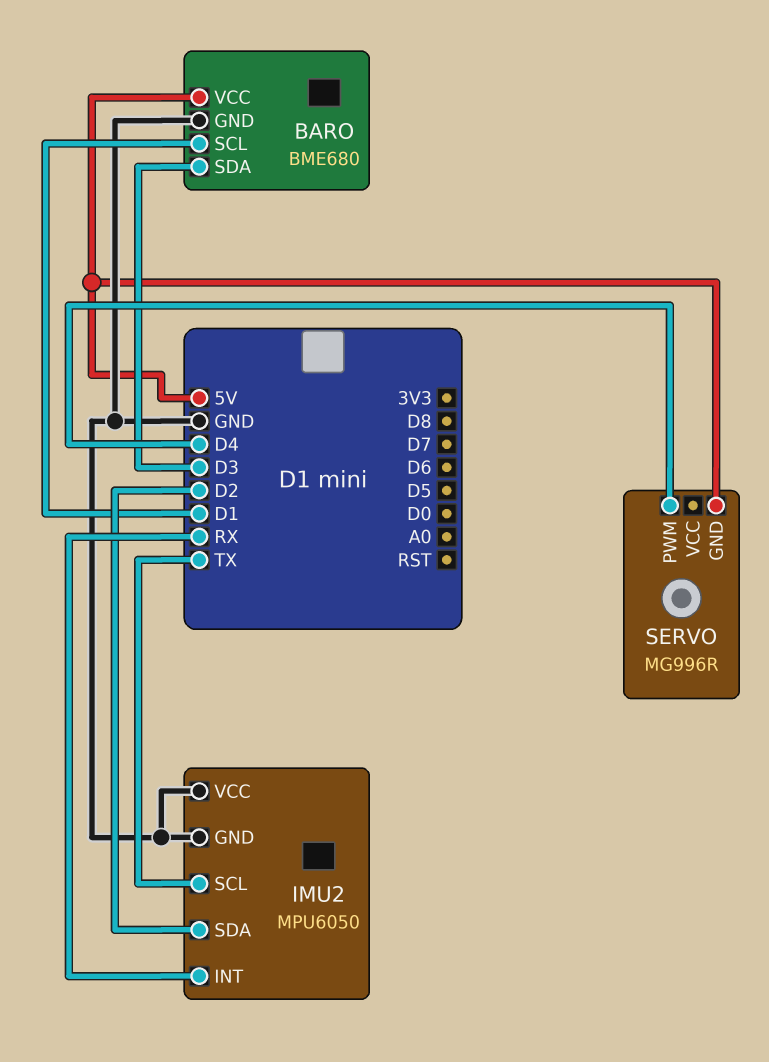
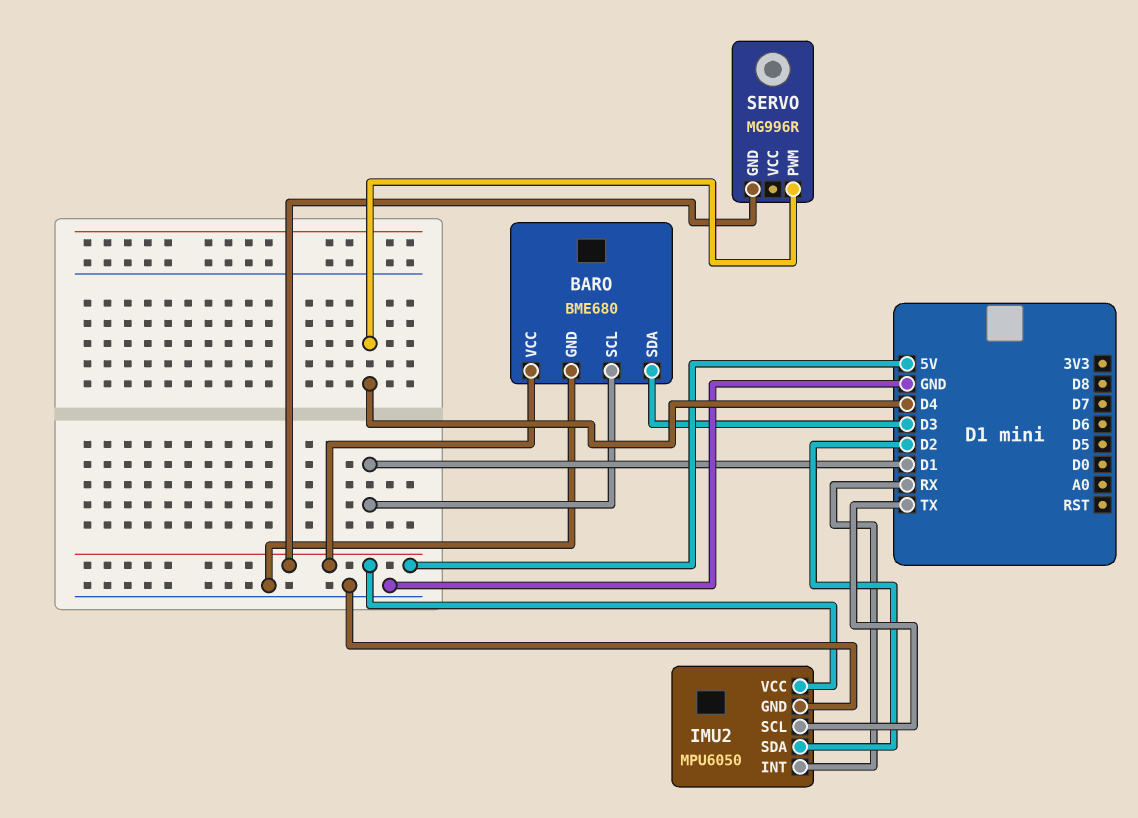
IMU2 pin VCC: GND -> 5V

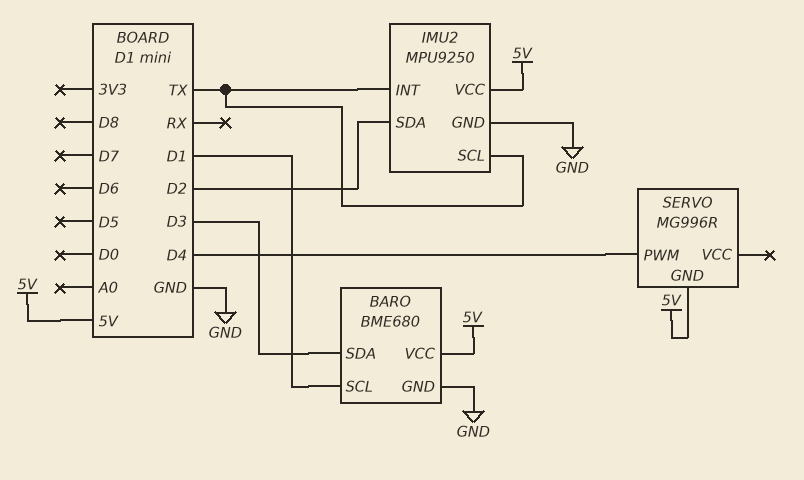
IMU2: MPU6050 -> MPU9250
IMU2 pin INT: RX -> TX

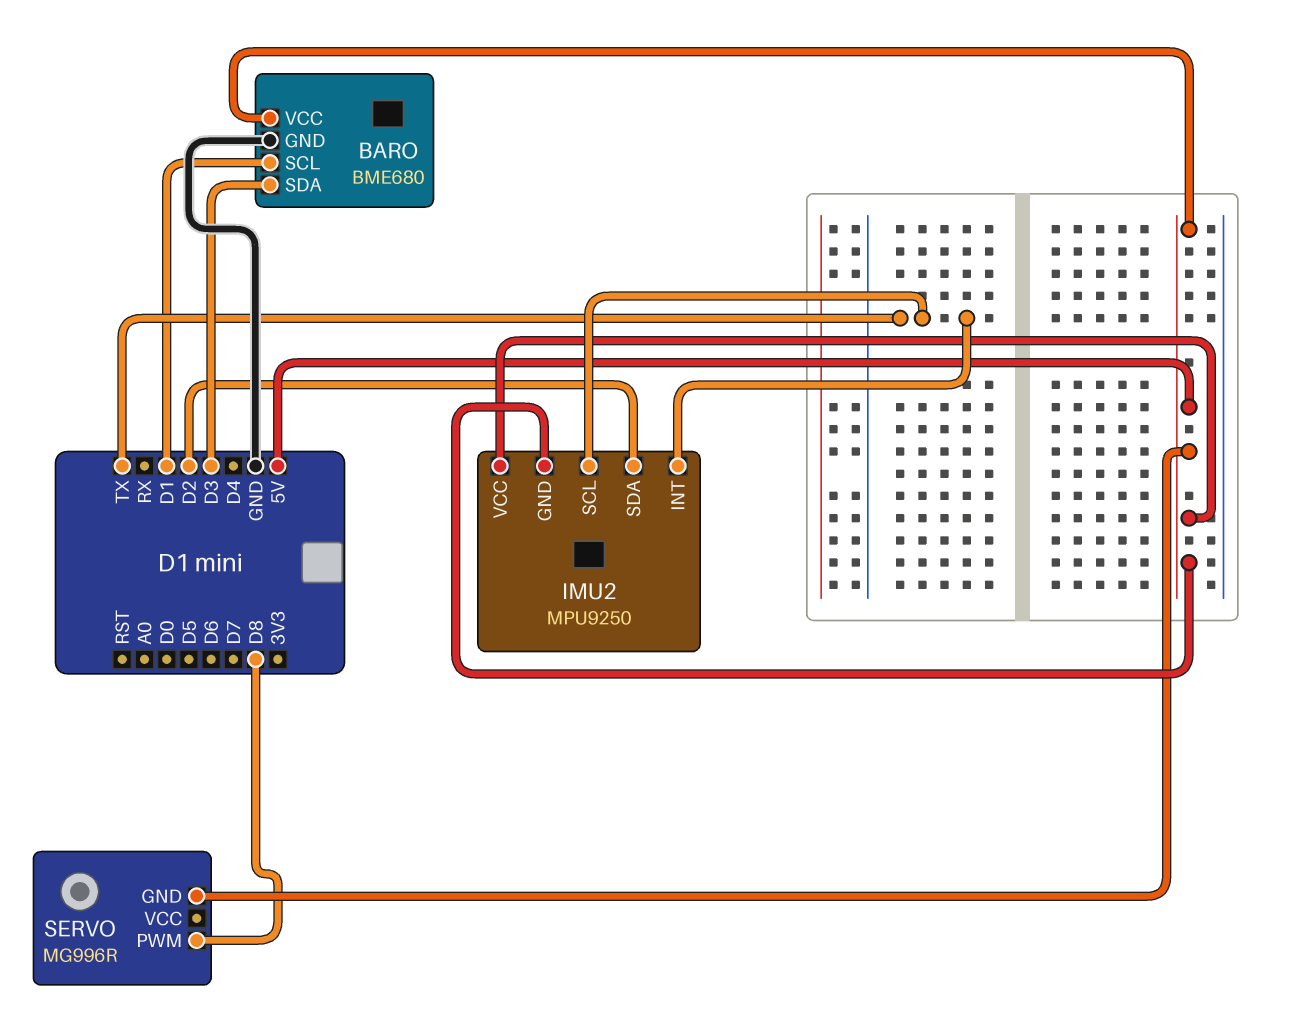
IMU2 pin GND: GND -> 5V
SERVO pin PWM: D4 -> D8

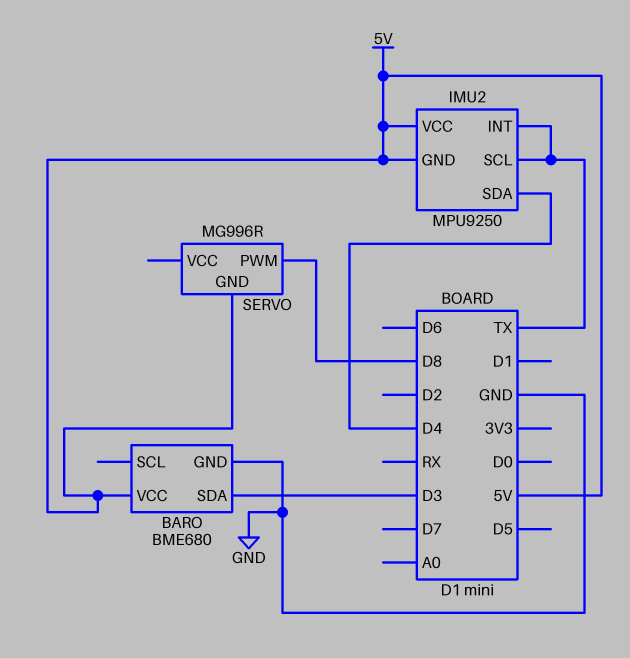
BARO pin SCL: D1 -> none
IMU2 pin SDA: D2 -> D4

